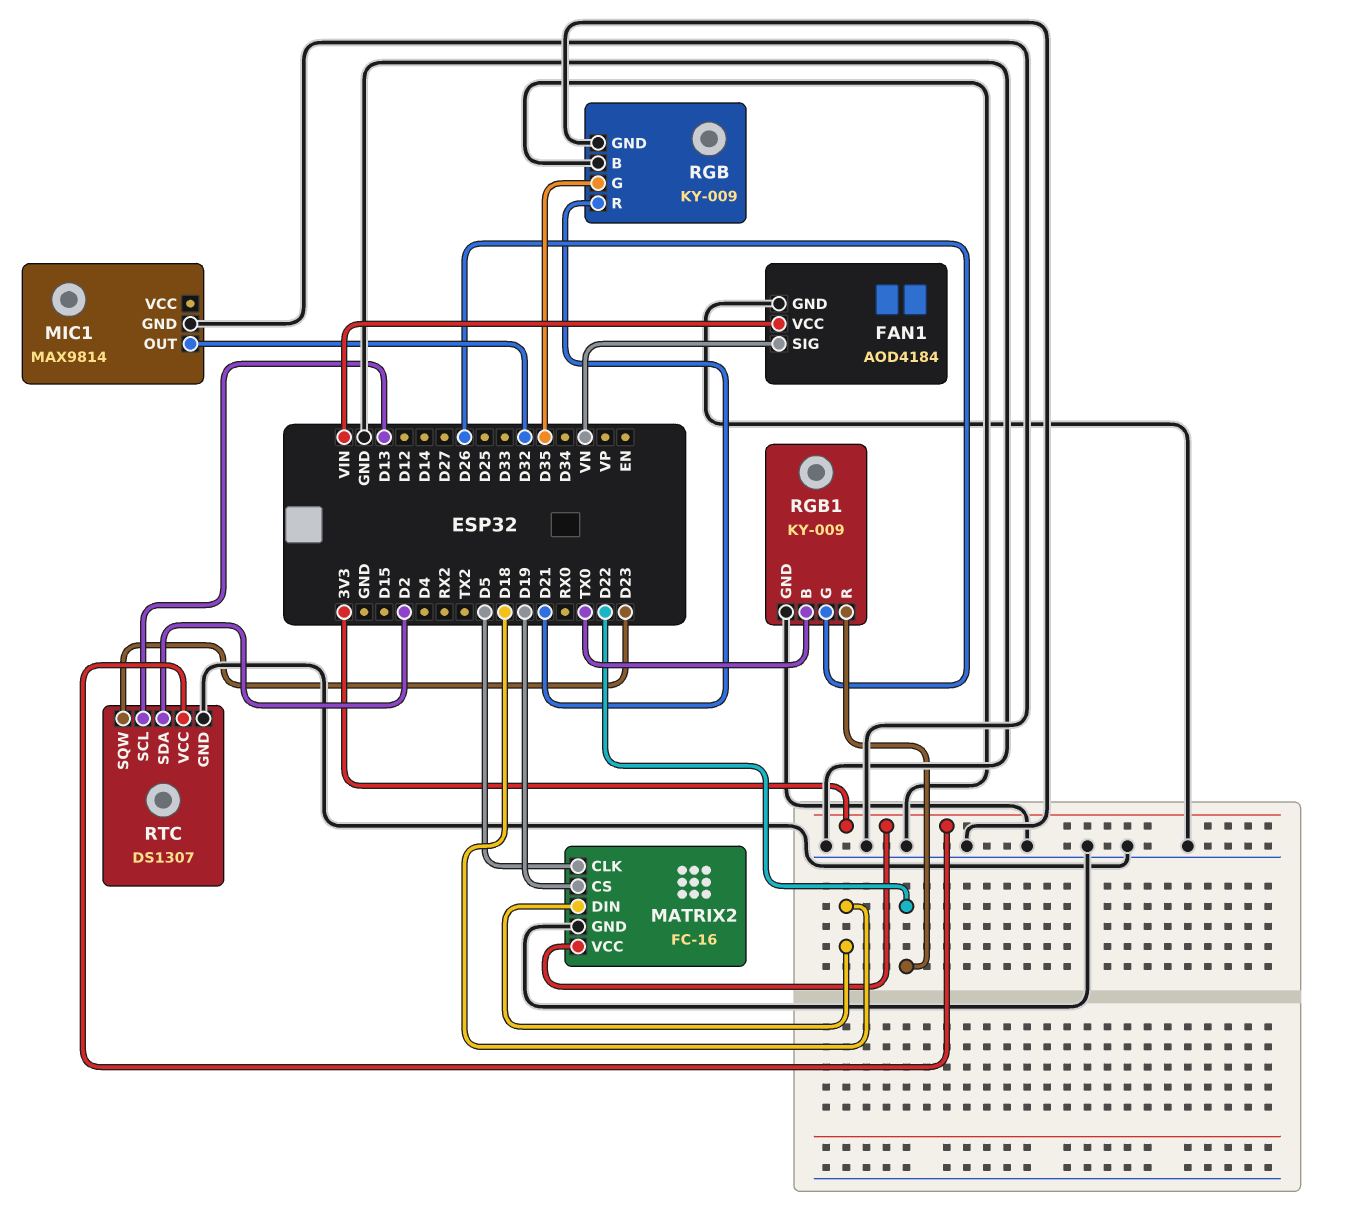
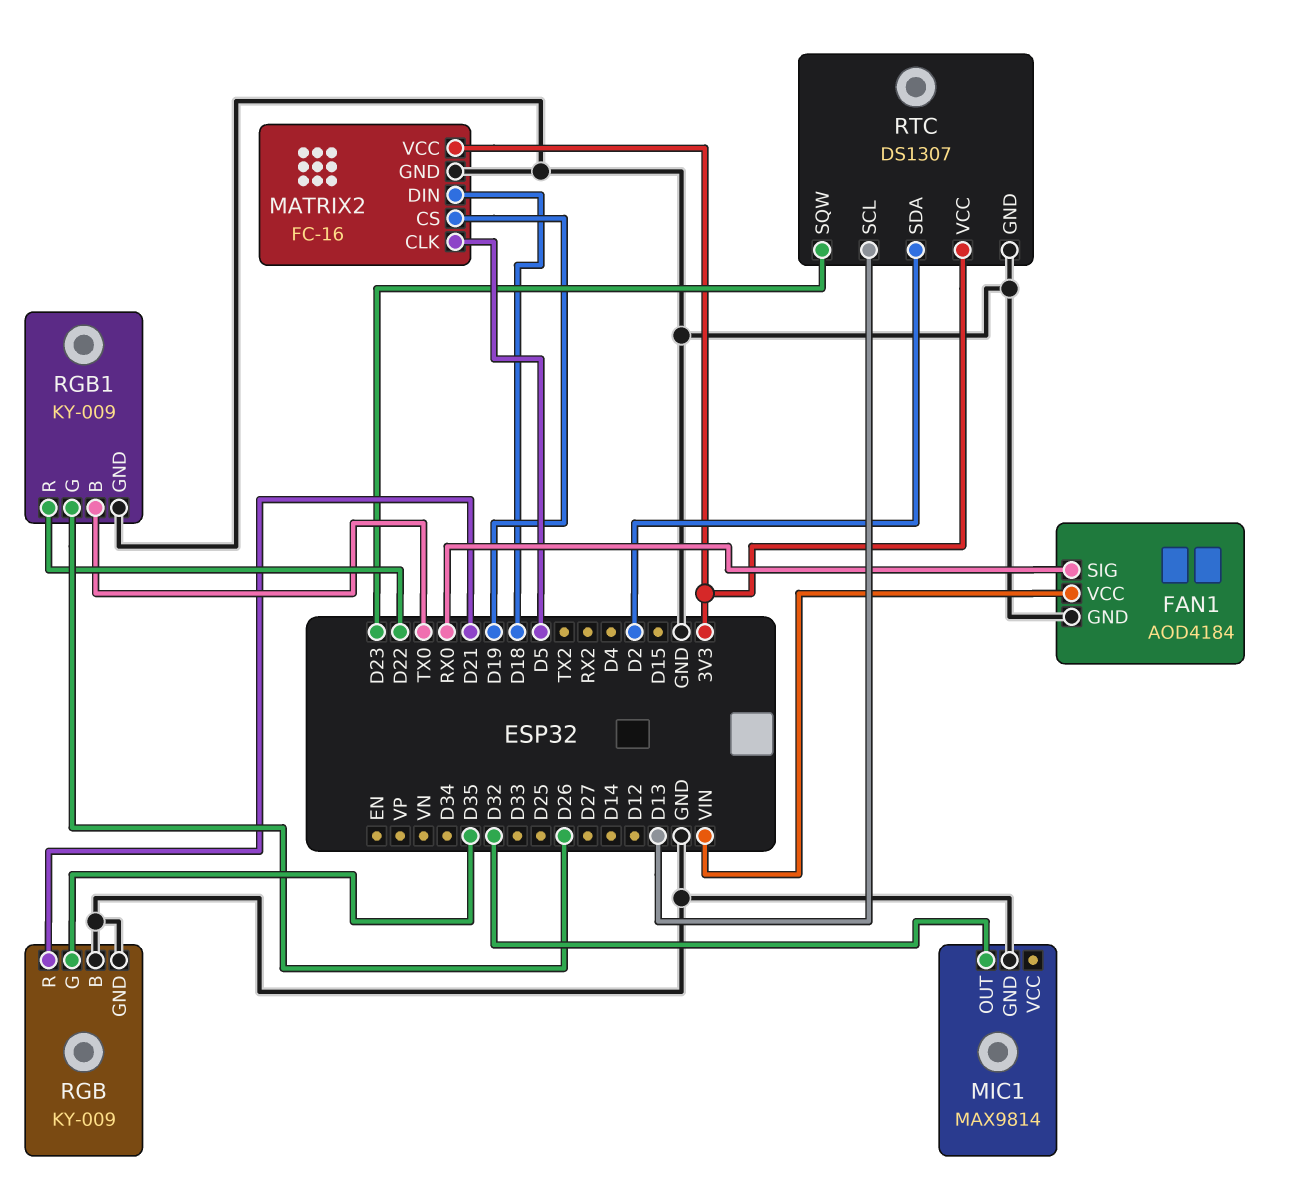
FAN1 pin SIG: VN -> RX0

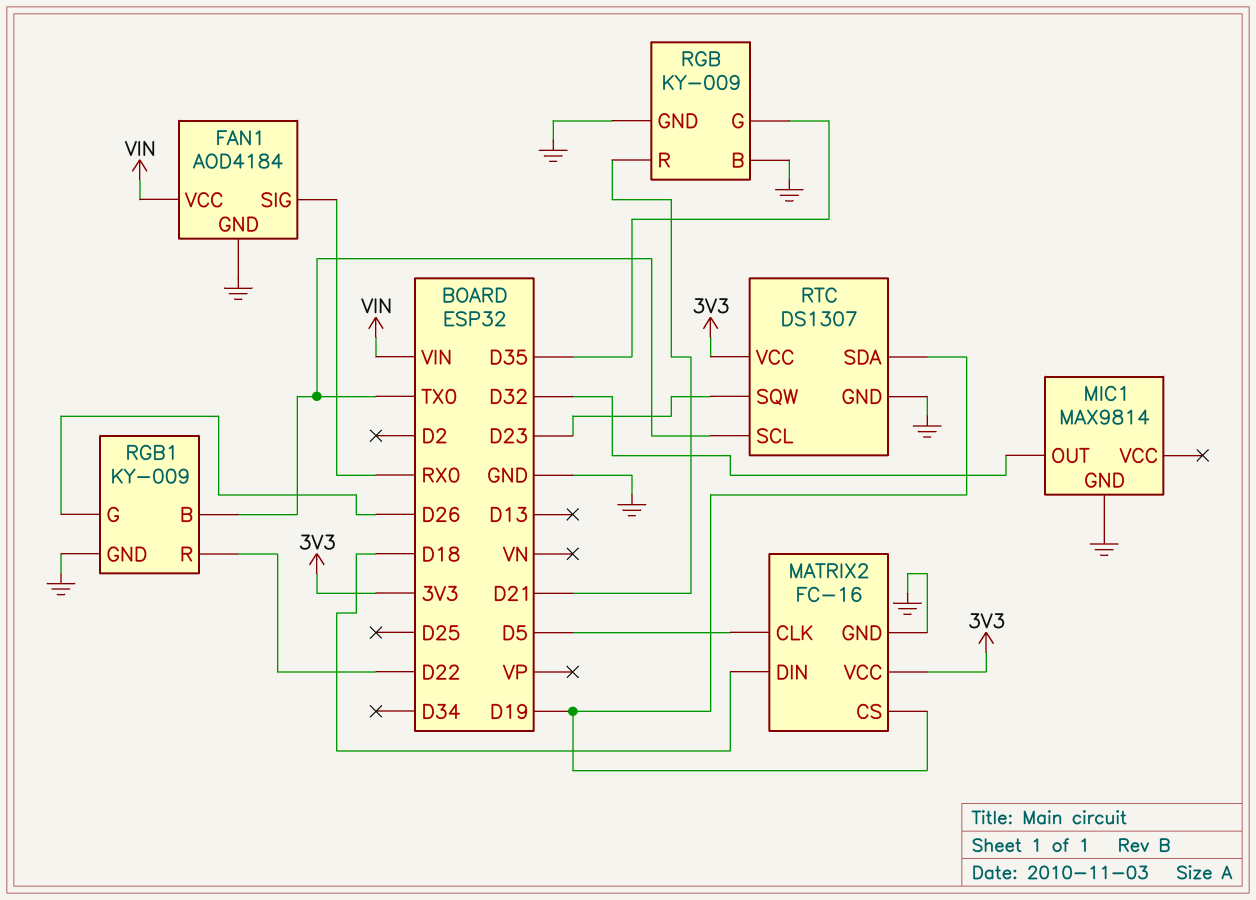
RTC pin SCL: D13 -> TX0
RTC pin SDA: D2 -> D19

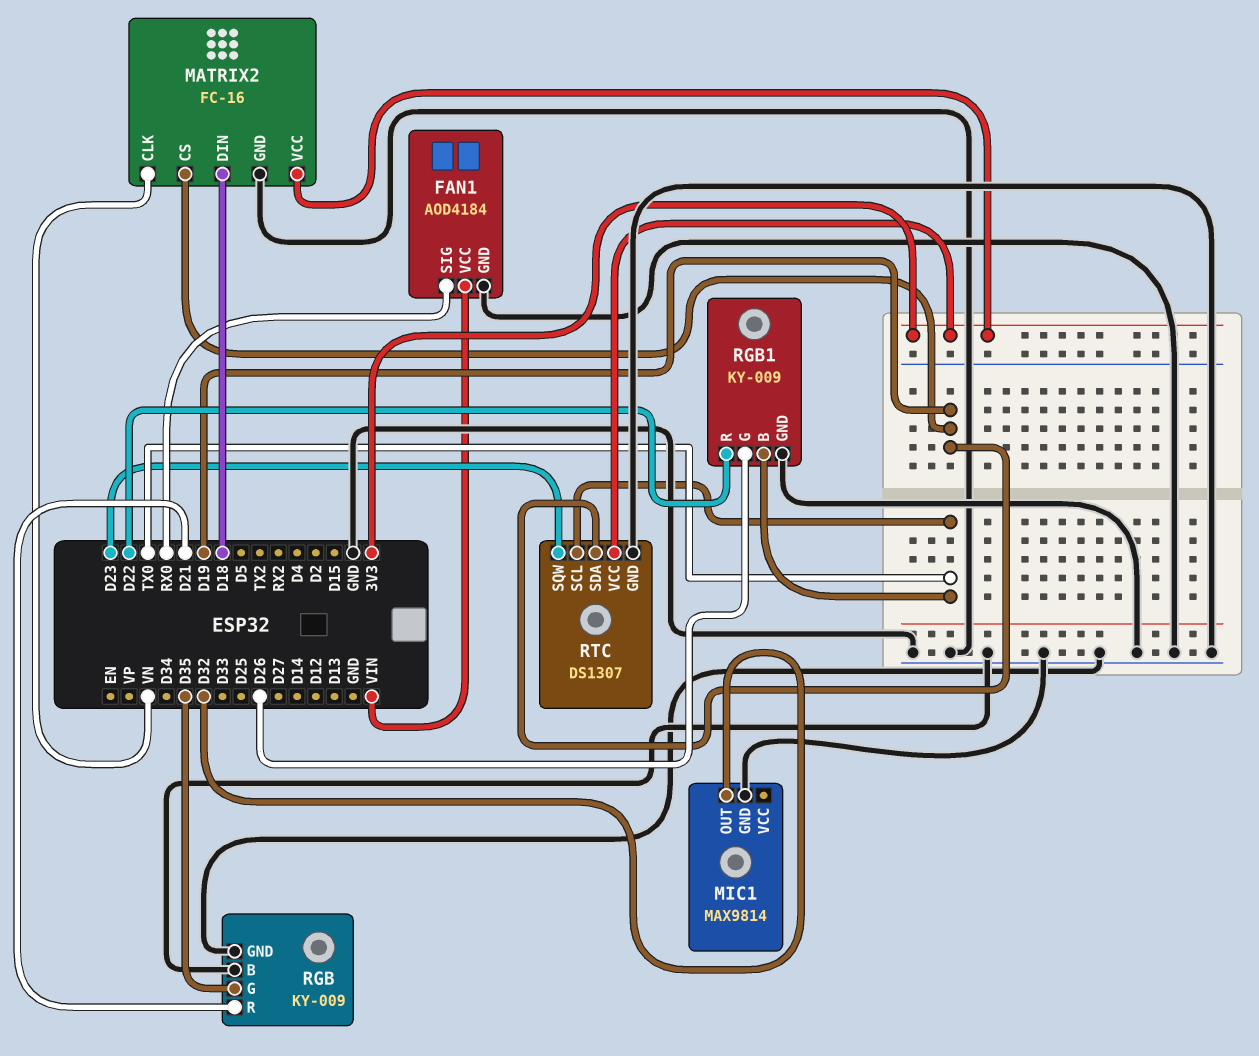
MATRIX2 pin CLK: D5 -> VN

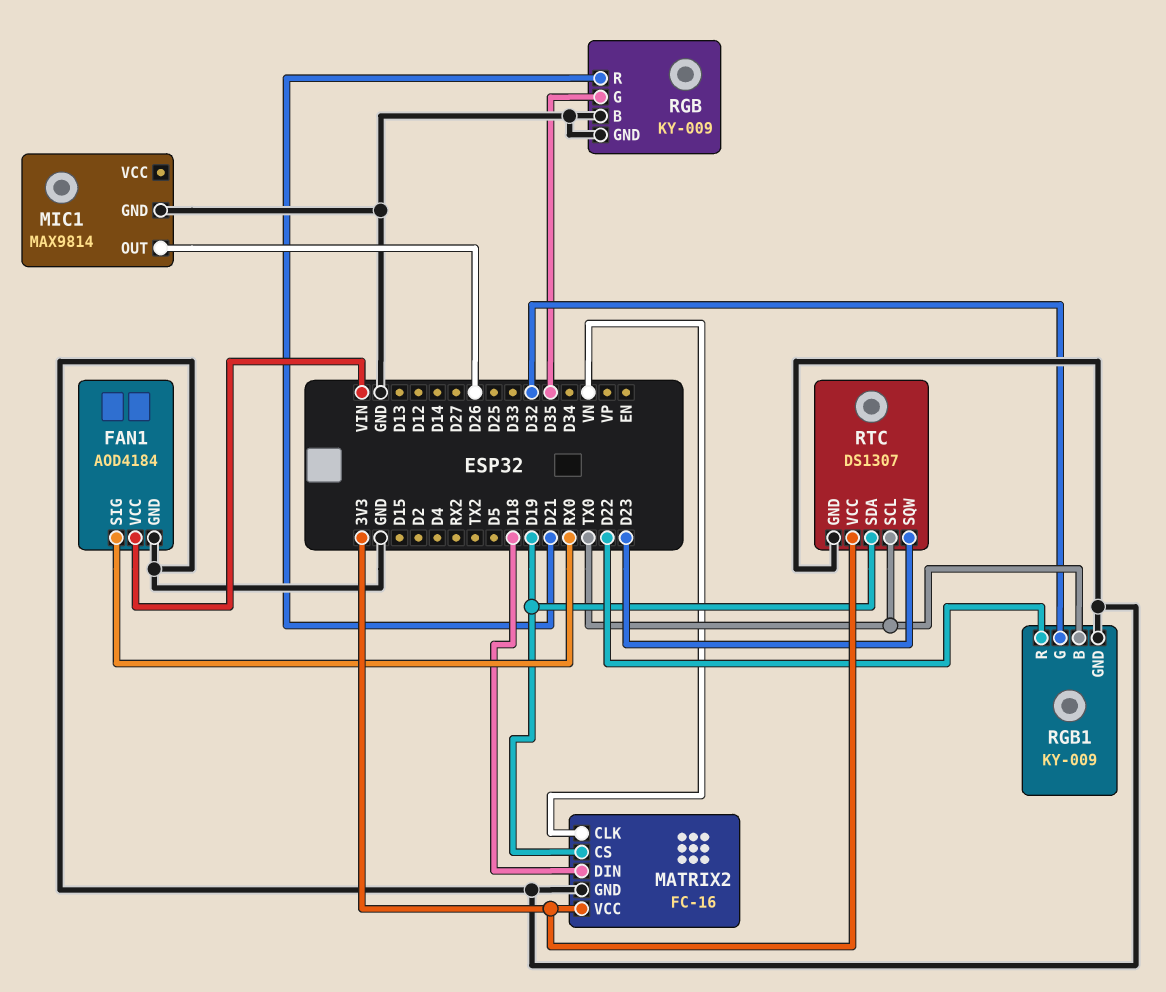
MIC1 pin OUT: D32 -> D26
RGB1 pin G: D26 -> D32

